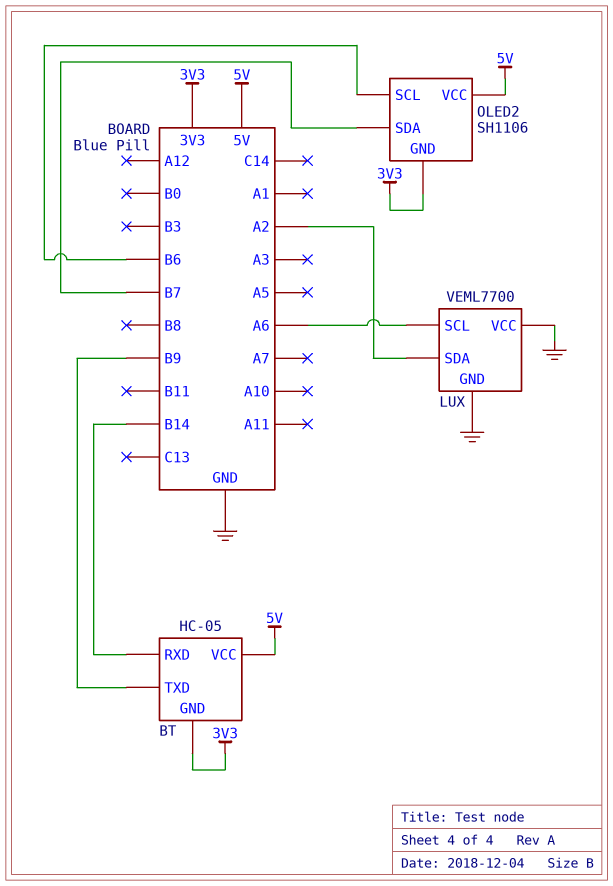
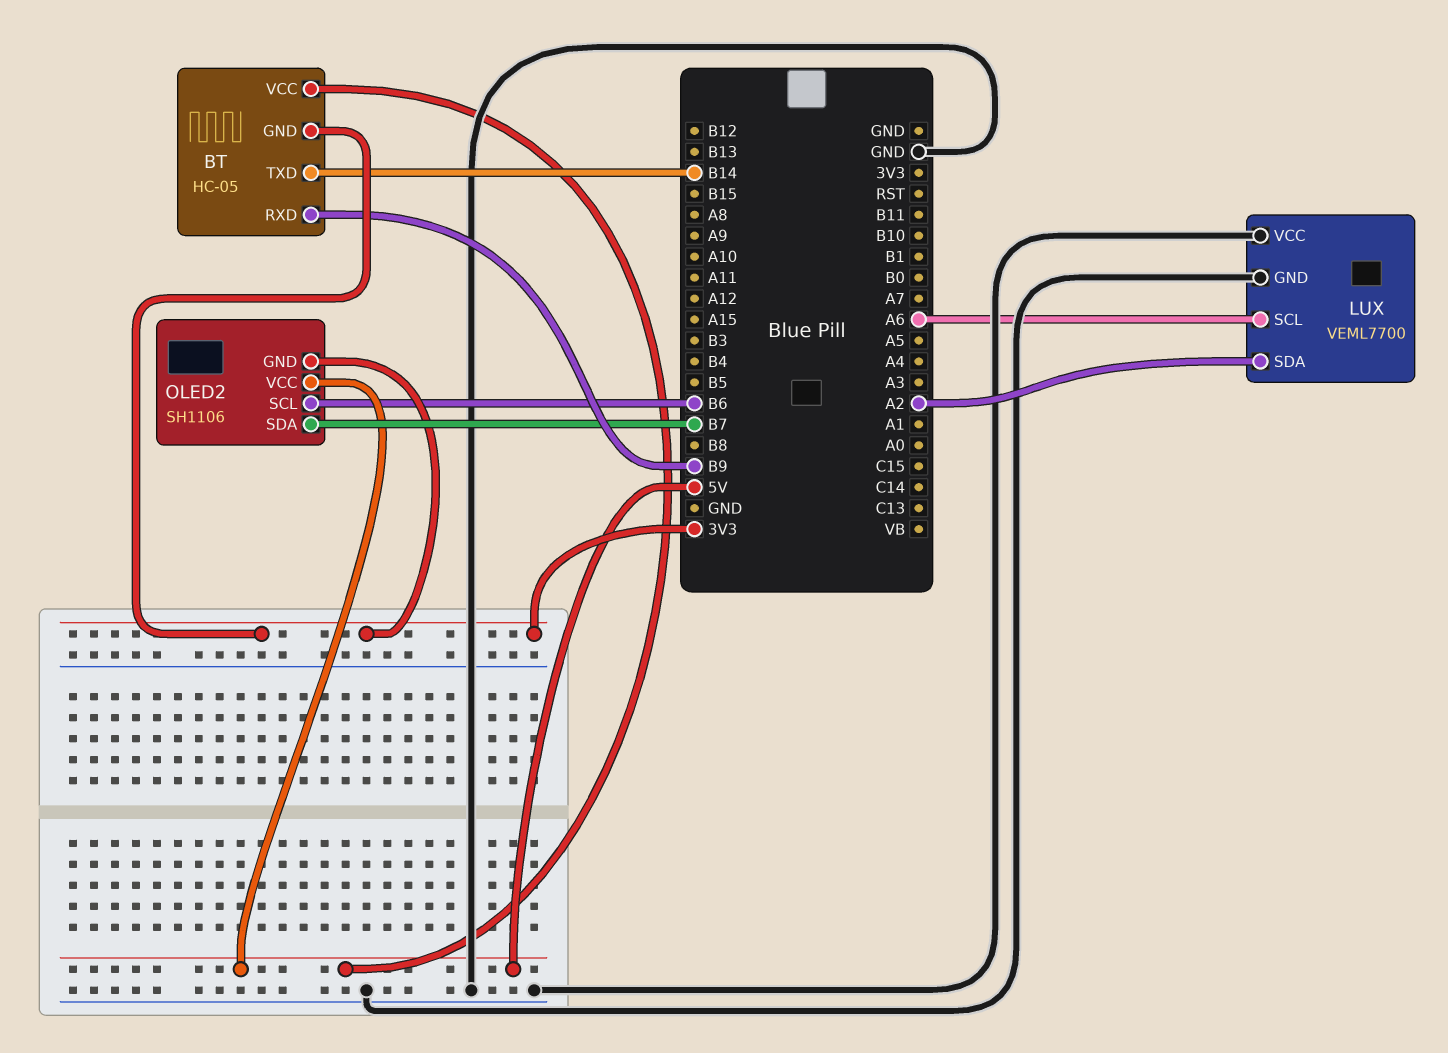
BT pin RXD: B14 -> B9
BT pin TXD: B9 -> B14

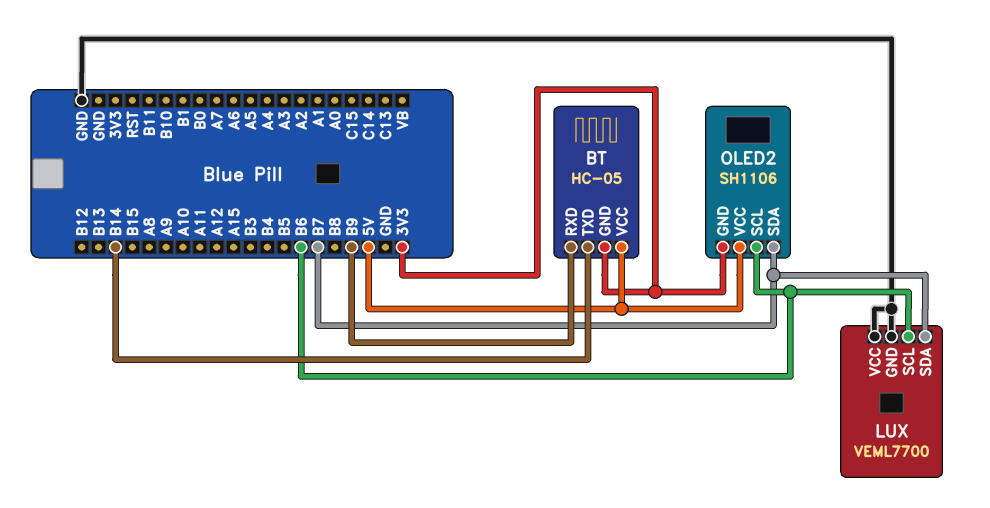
LUX pin SCL: A6 -> B6
LUX pin SDA: A2 -> B7

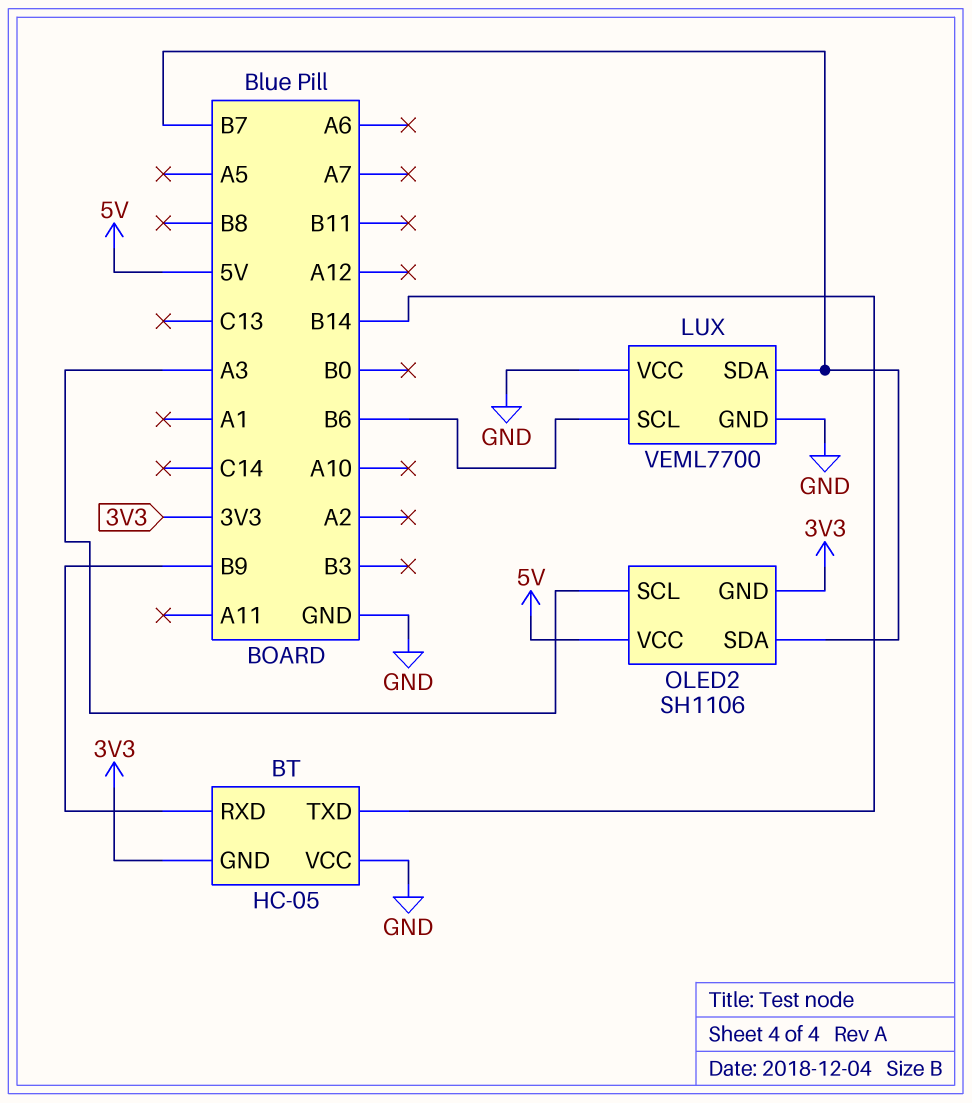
BT pin VCC: 5V -> GND
OLED2 pin SCL: B6 -> A3

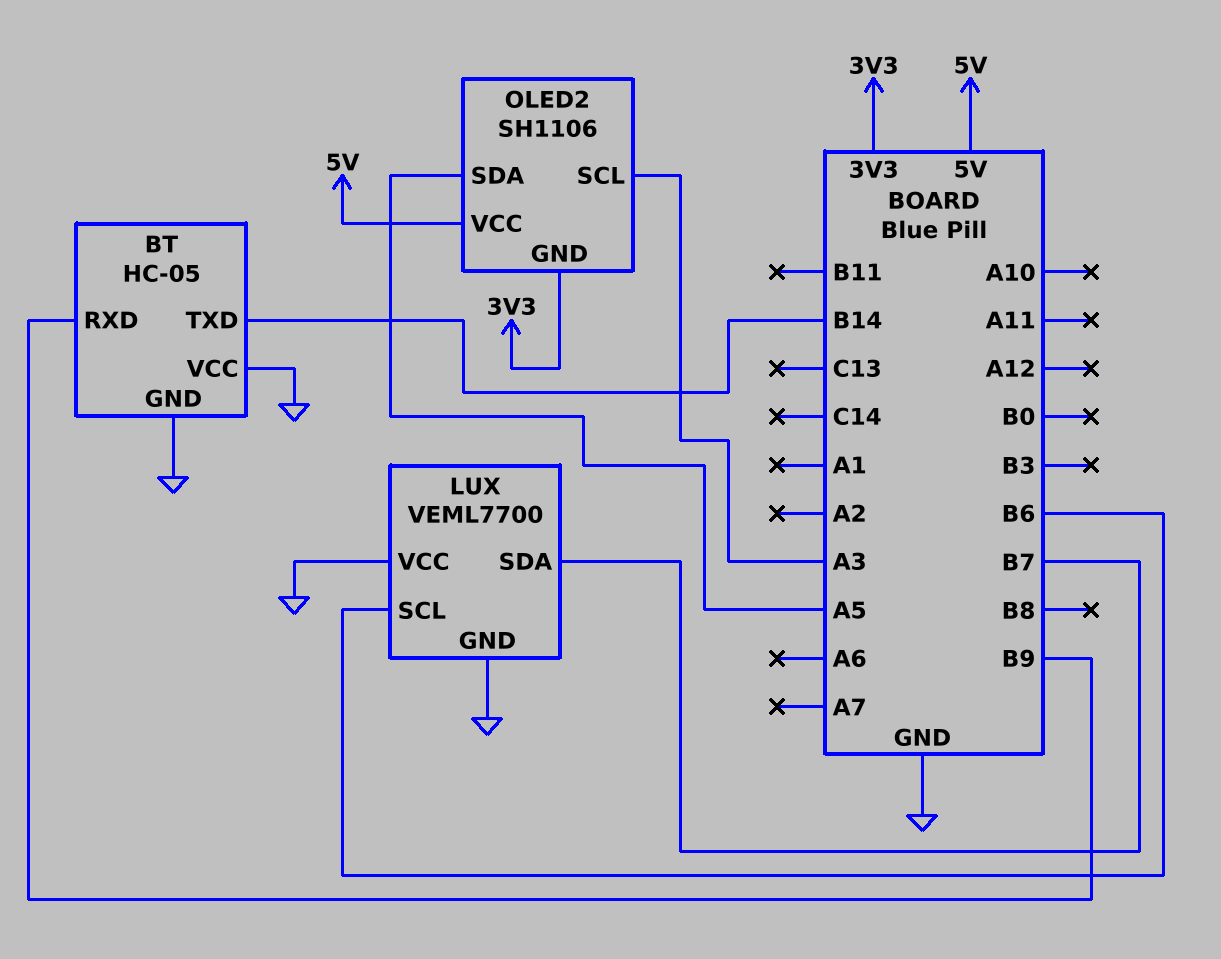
BT pin GND: 3V3 -> GND
OLED2 pin SDA: B7 -> A5

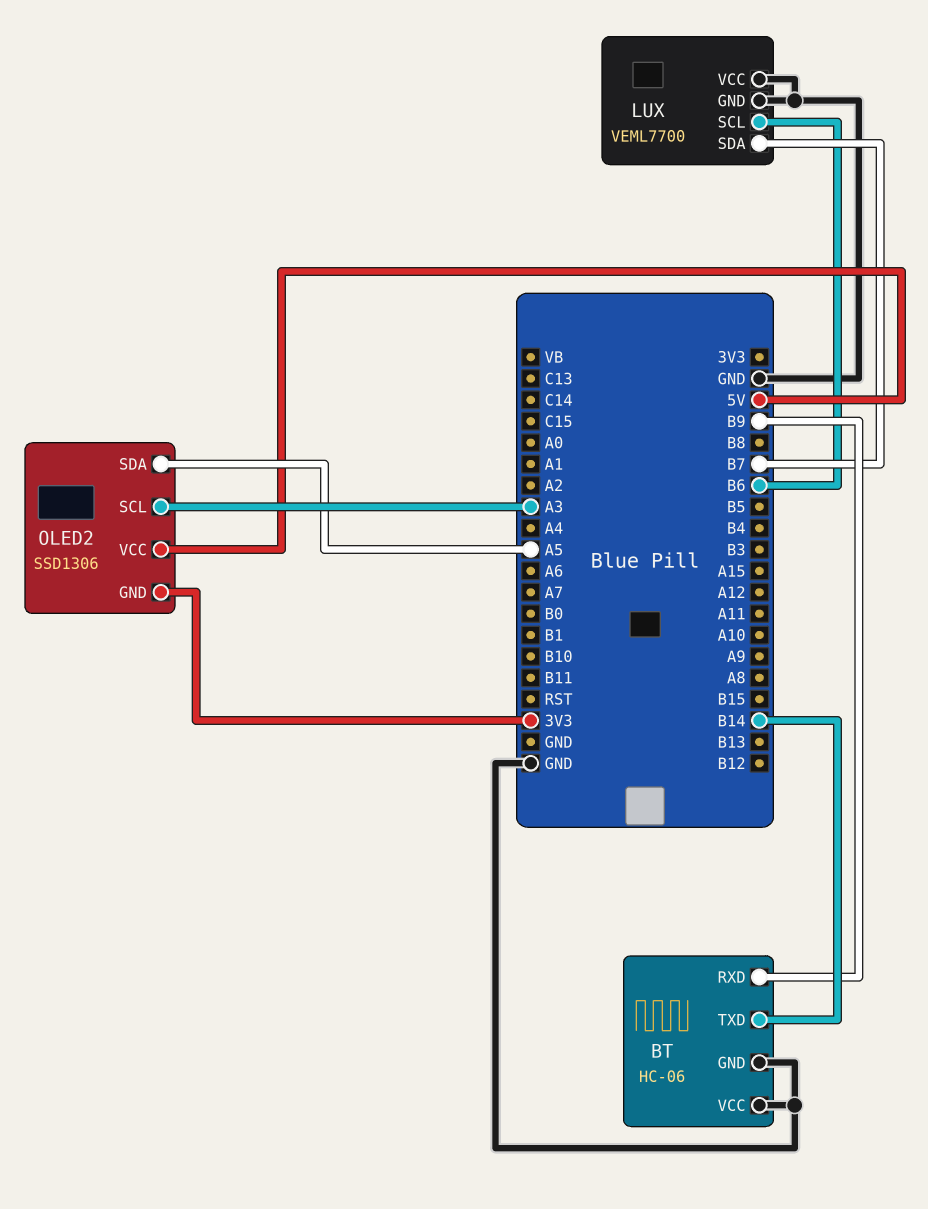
BT: HC-05 -> HC-06
OLED2: SH1106 -> SSD1306

